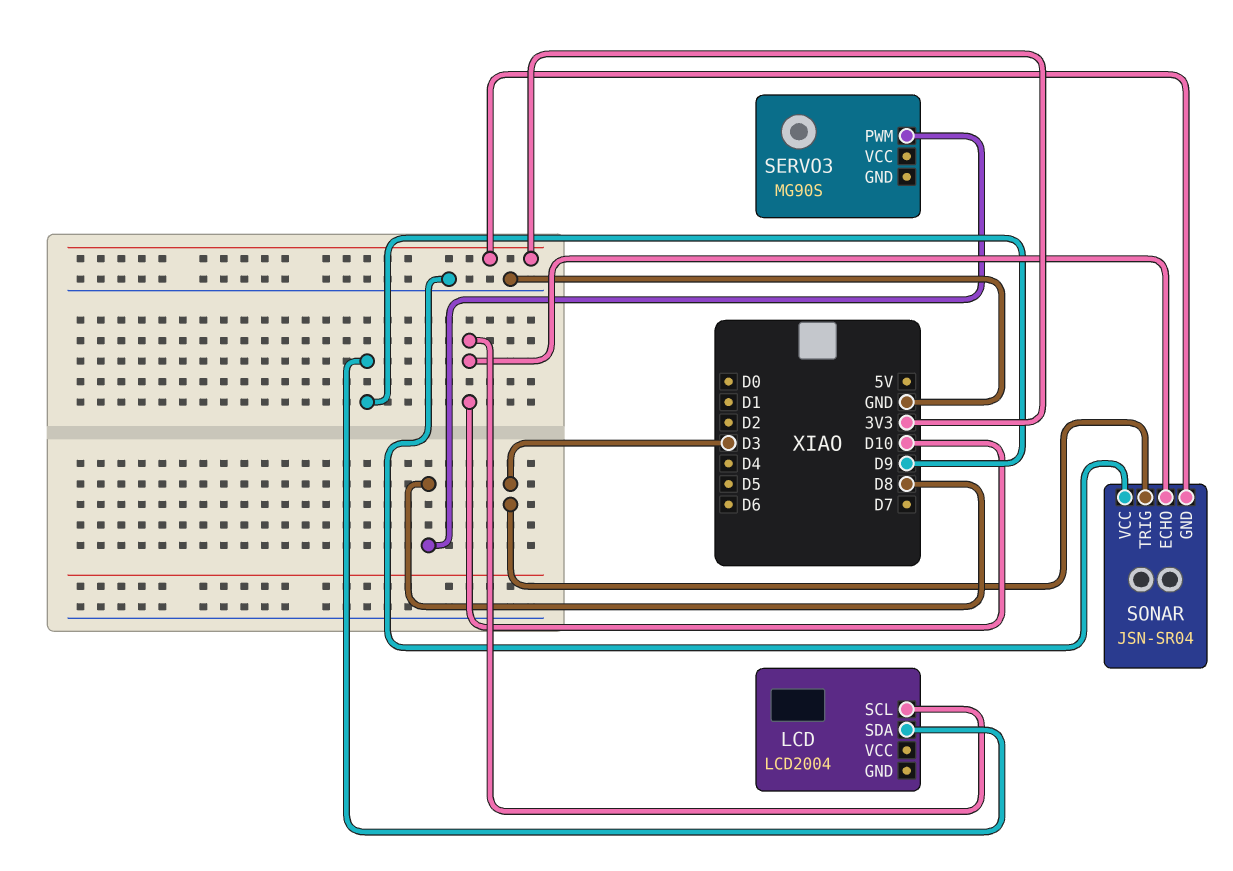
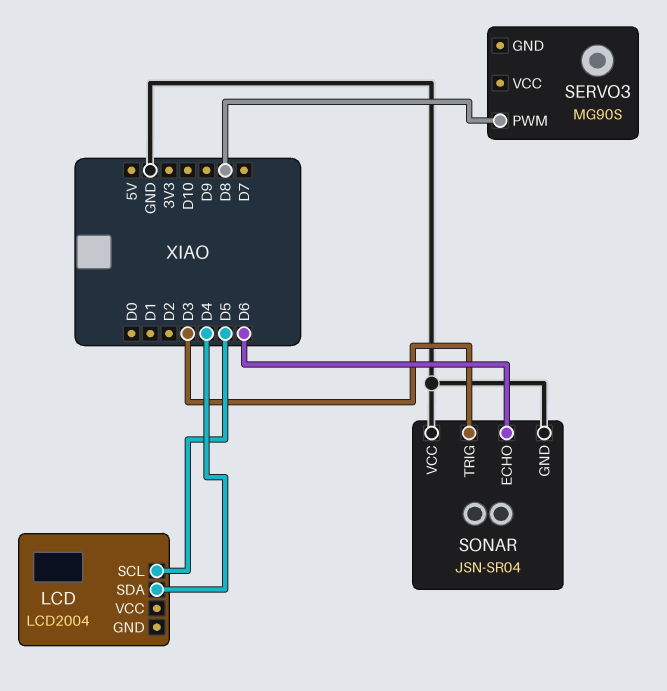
LCD pin SCL: D10 -> D5
LCD pin SDA: D9 -> D4
SONAR pin ECHO: D10 -> D6
SONAR pin GND: 3V3 -> GND

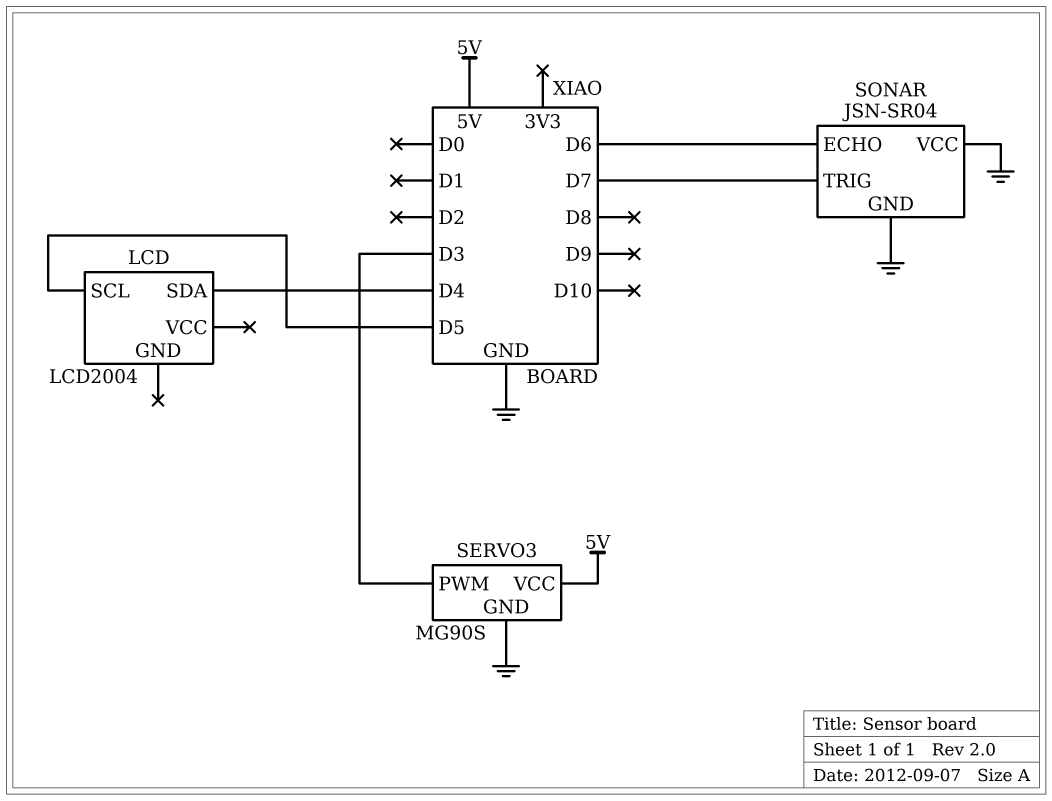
SERVO3 pin GND: none -> GND
SERVO3 pin PWM: D8 -> D3
SERVO3 pin VCC: none -> 5V
SONAR pin TRIG: D3 -> D7

